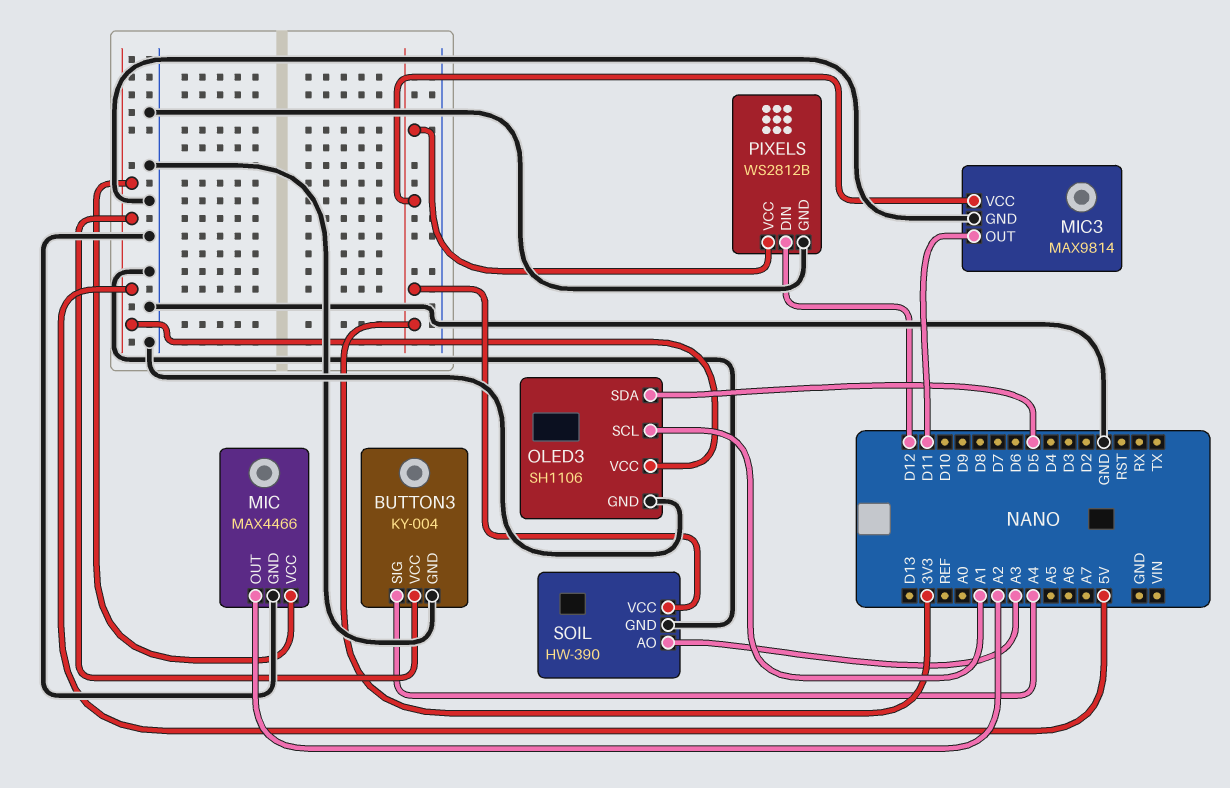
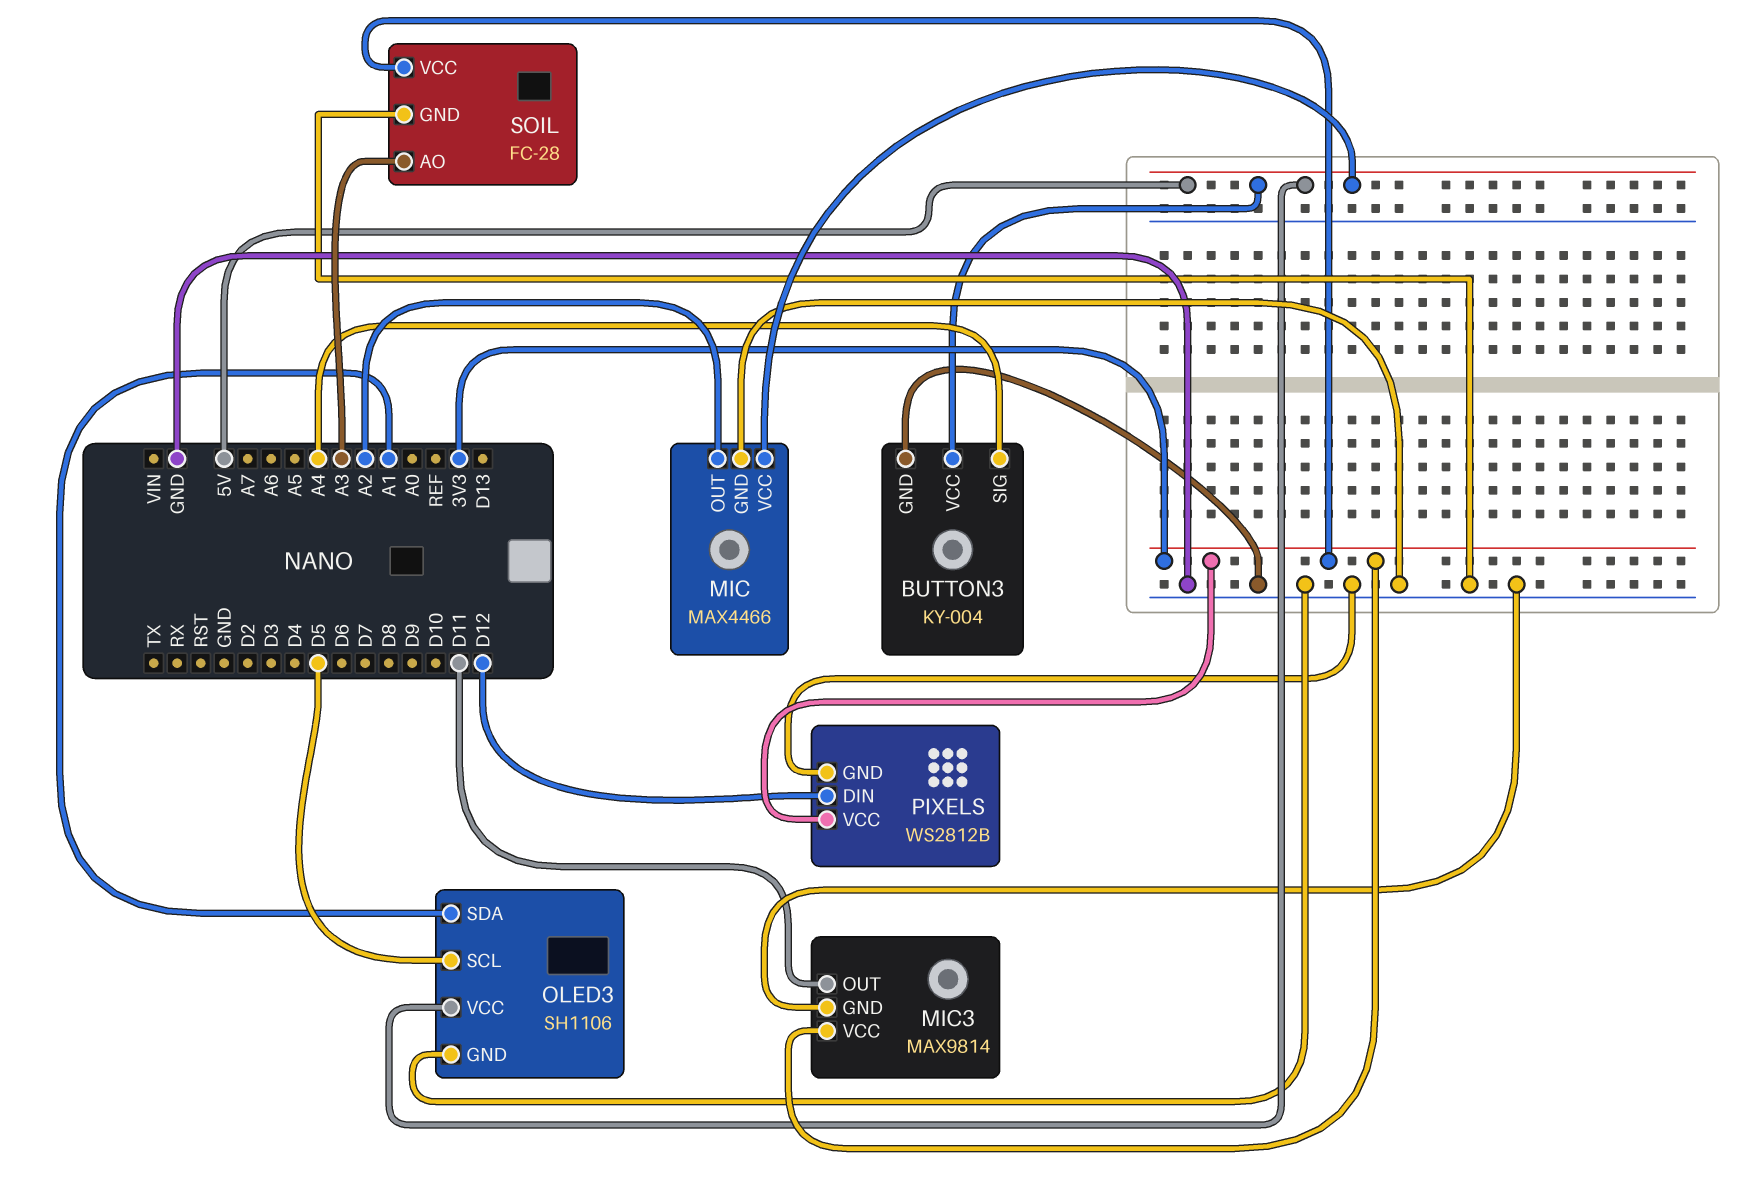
OLED3 pin SCL: A1 -> D5
OLED3 pin SDA: D5 -> A1
SOIL: HW-390 -> FC-28

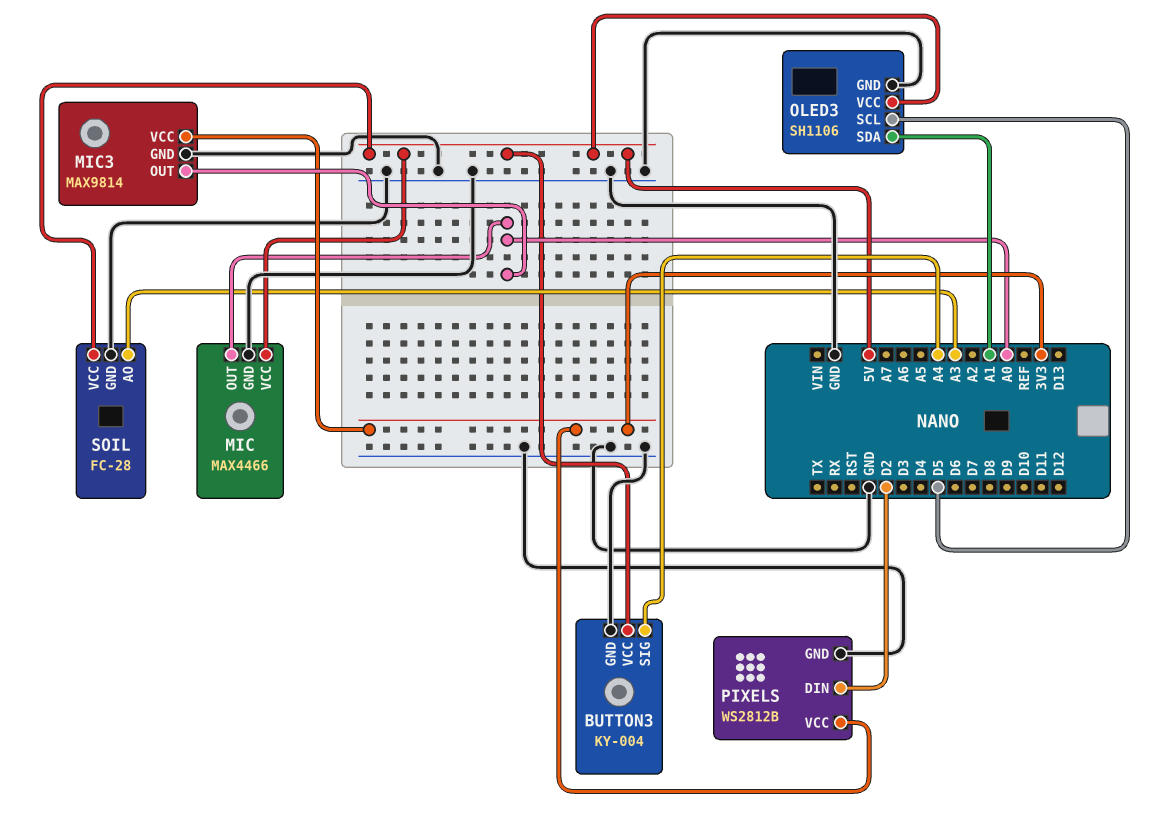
MIC pin OUT: A2 -> A0
MIC3 pin OUT: D11 -> A0
PIXELS pin DIN: D12 -> D2
SOIL pin VCC: 3V3 -> 5V

